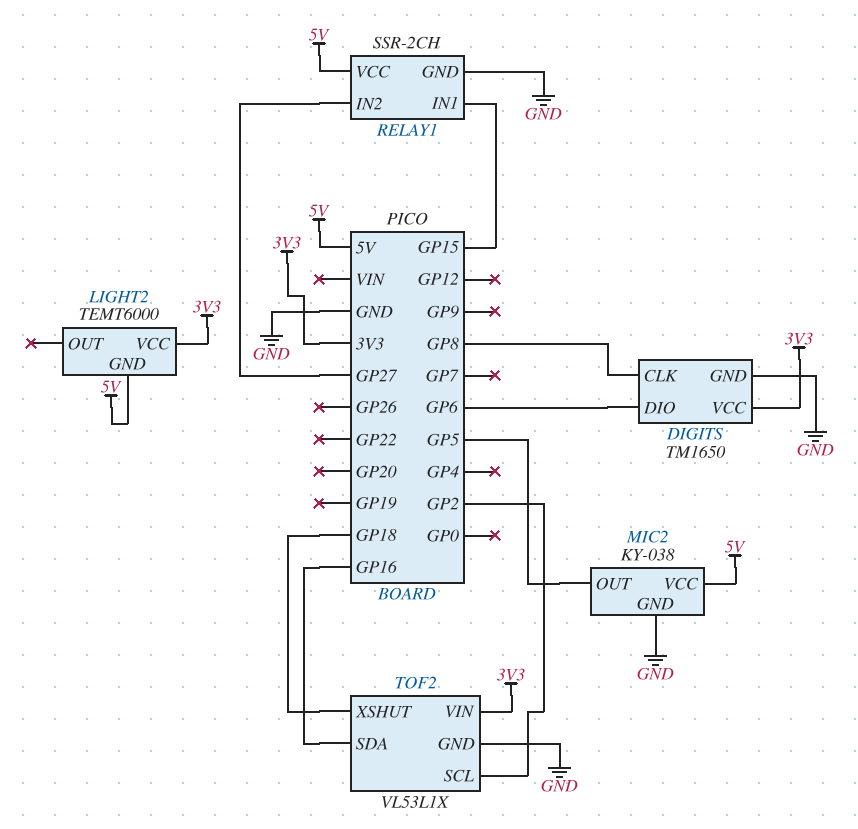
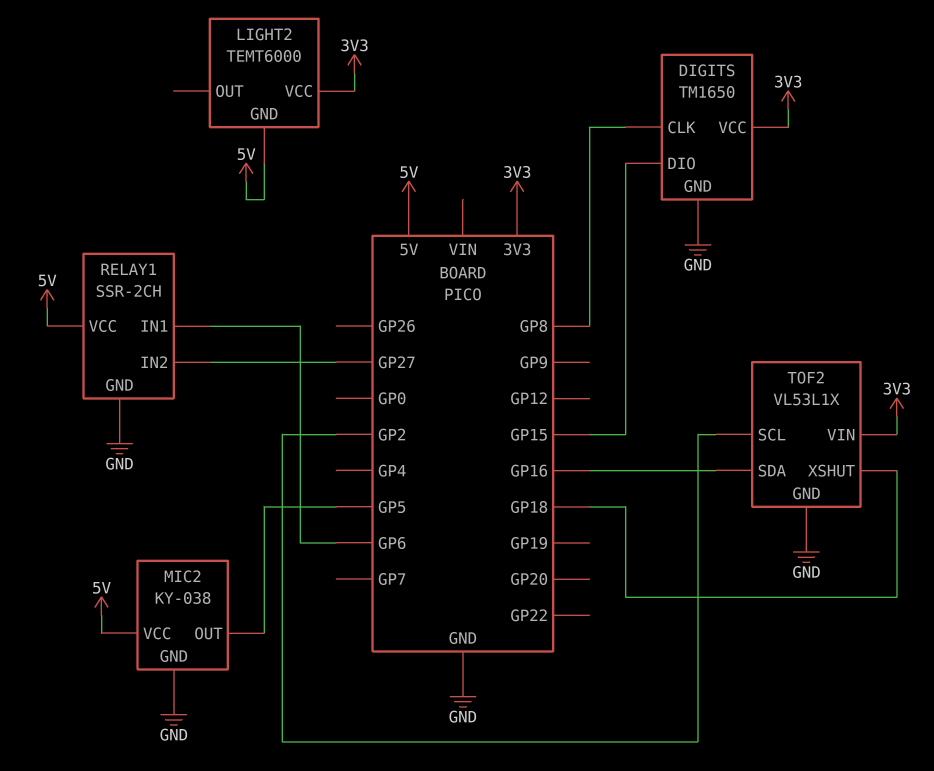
DIGITS pin DIO: GP6 -> GP15
RELAY1 pin IN1: GP15 -> GP6

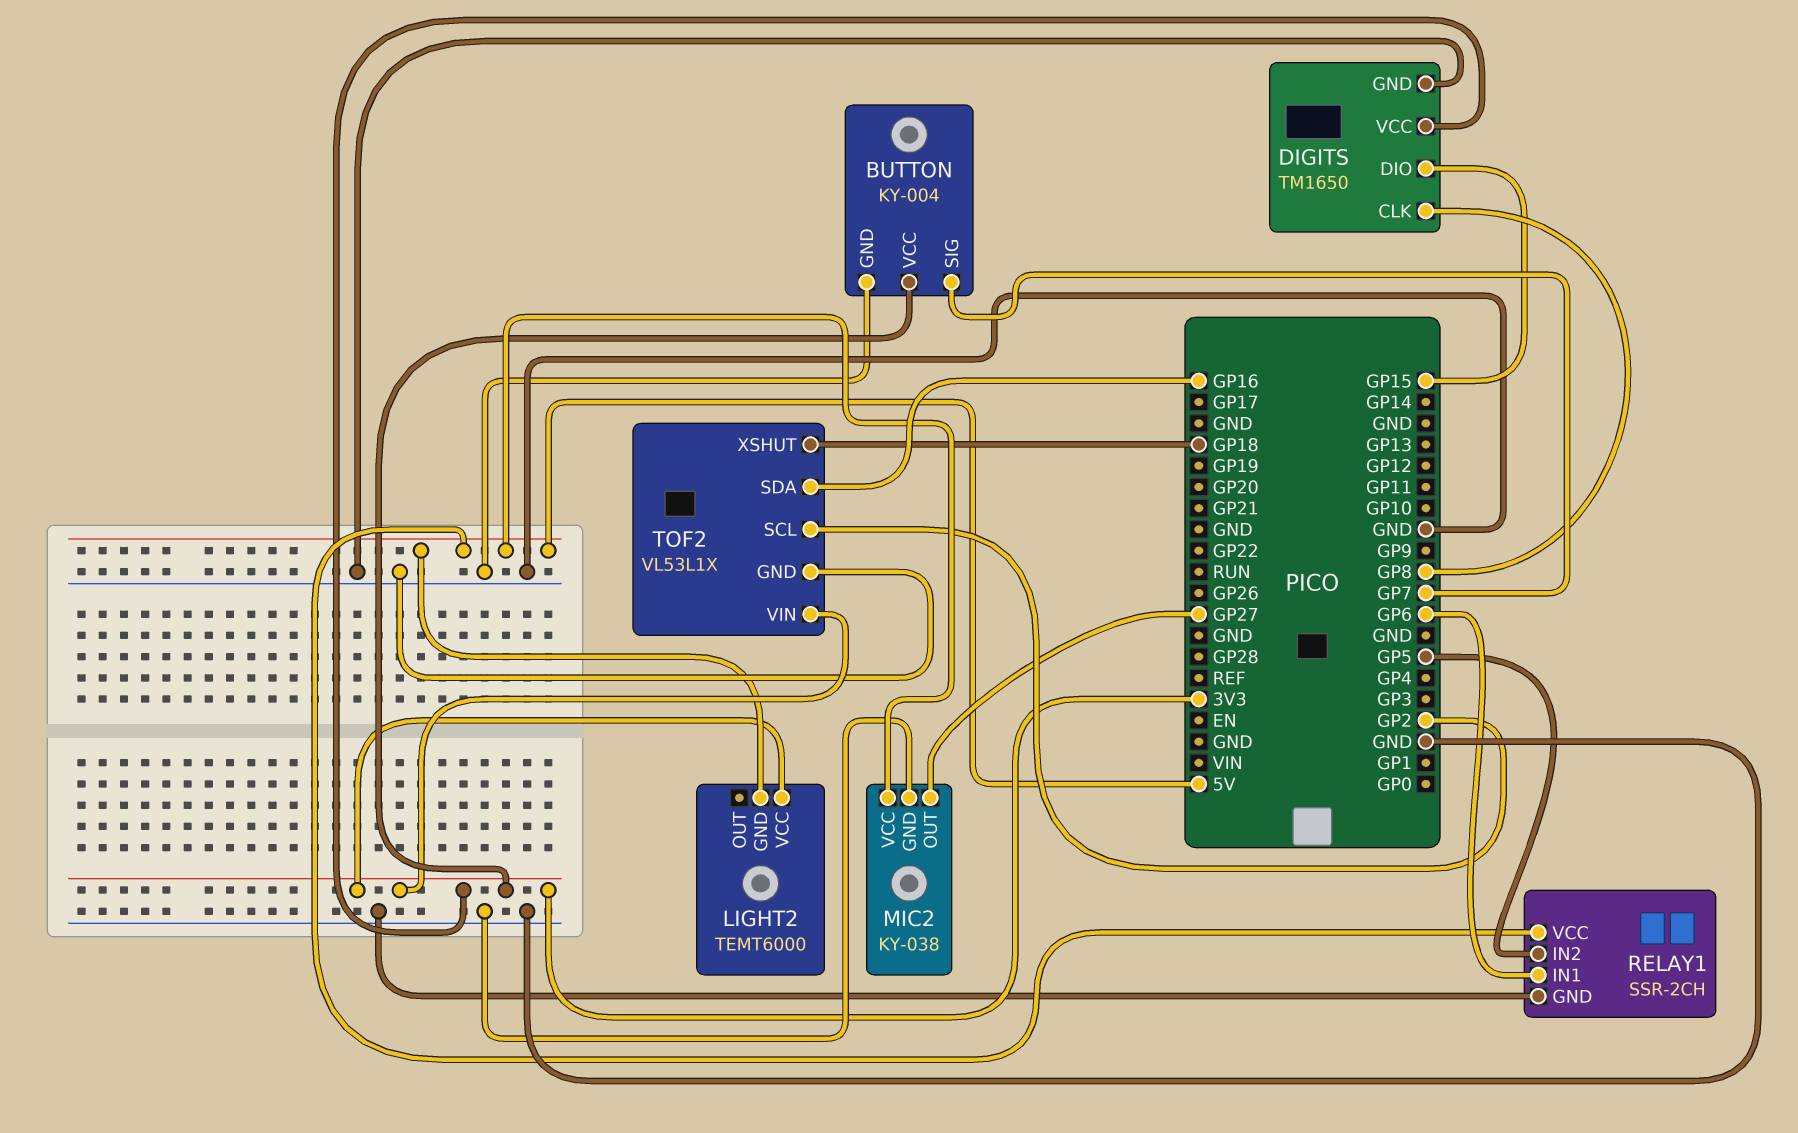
BUTTON: none -> KY-004
BUTTON pin GND: none -> GND
BUTTON pin SIG: none -> GP7
BUTTON pin VCC: none -> 3V3
MIC2 pin OUT: GP5 -> GP27
RELAY1 pin IN2: GP27 -> GP5

